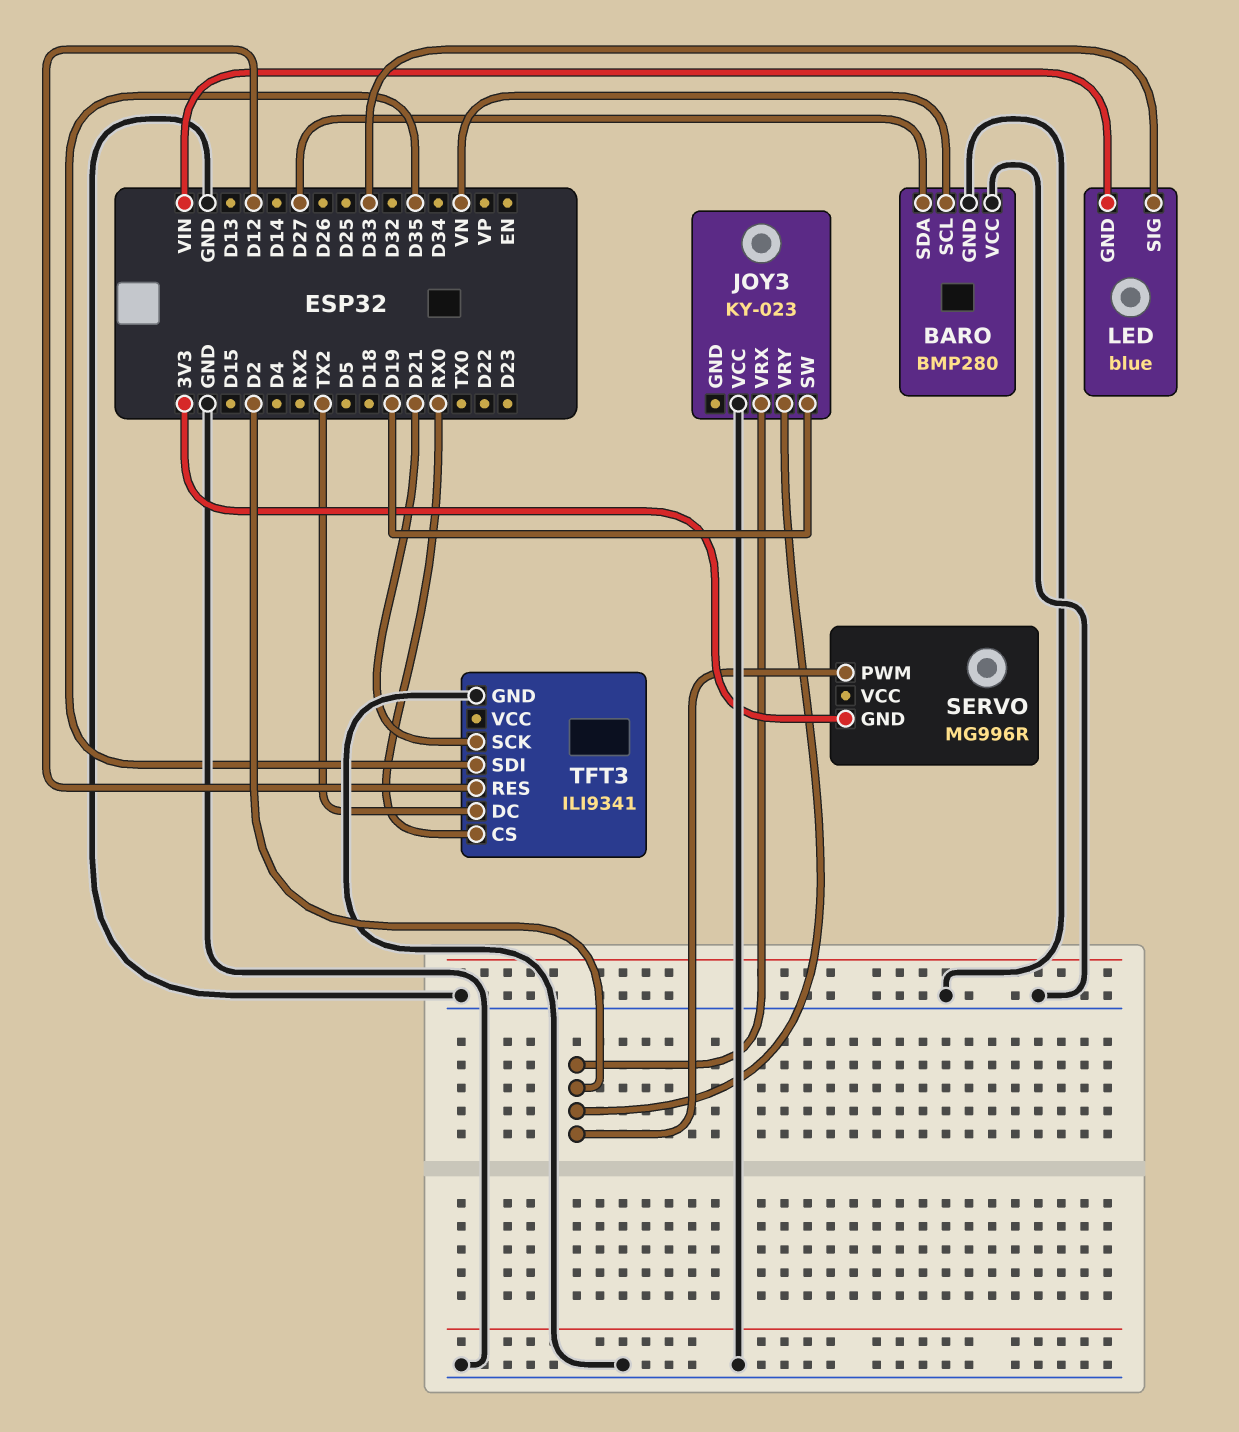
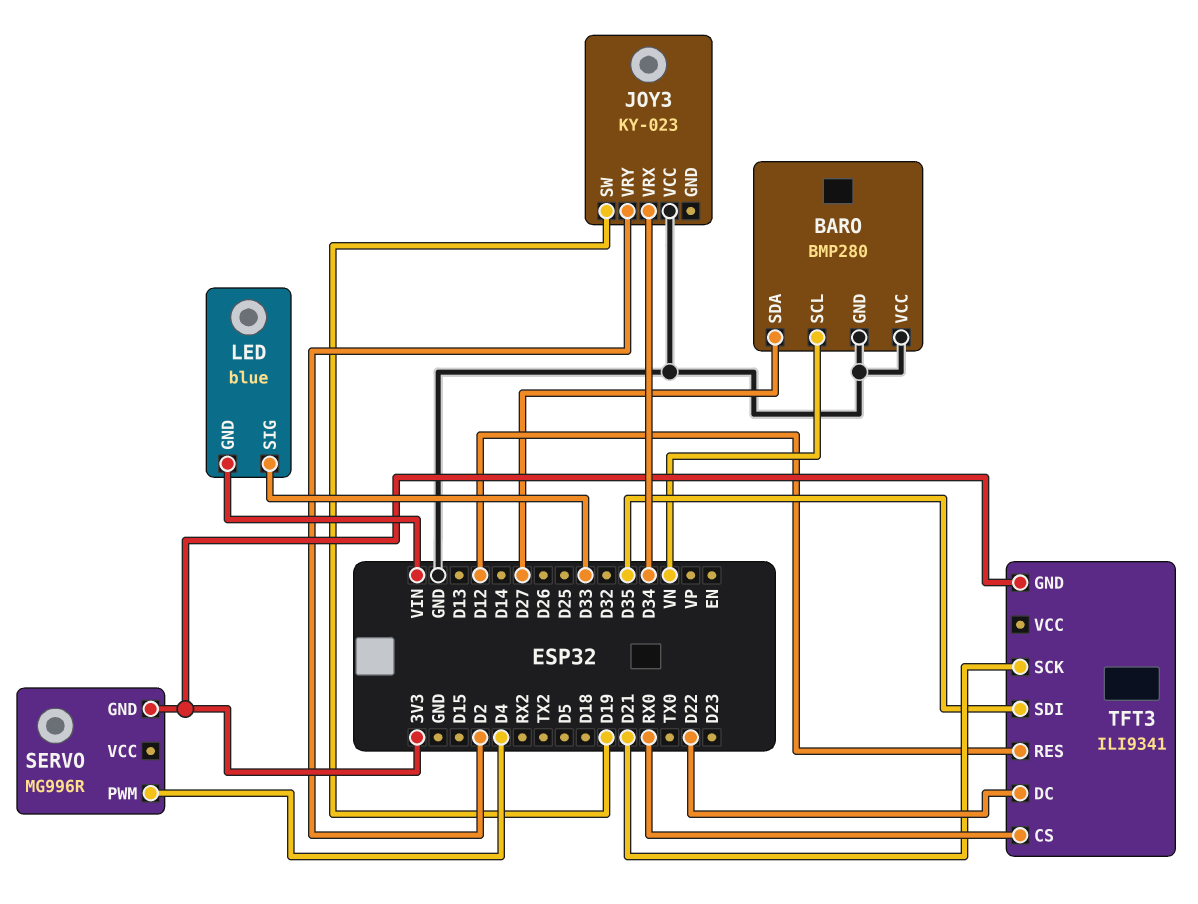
JOY3 pin VRX: D2 -> D34
SERVO pin PWM: D2 -> D4
TFT3 pin DC: TX2 -> D22
TFT3 pin GND: GND -> 3V3

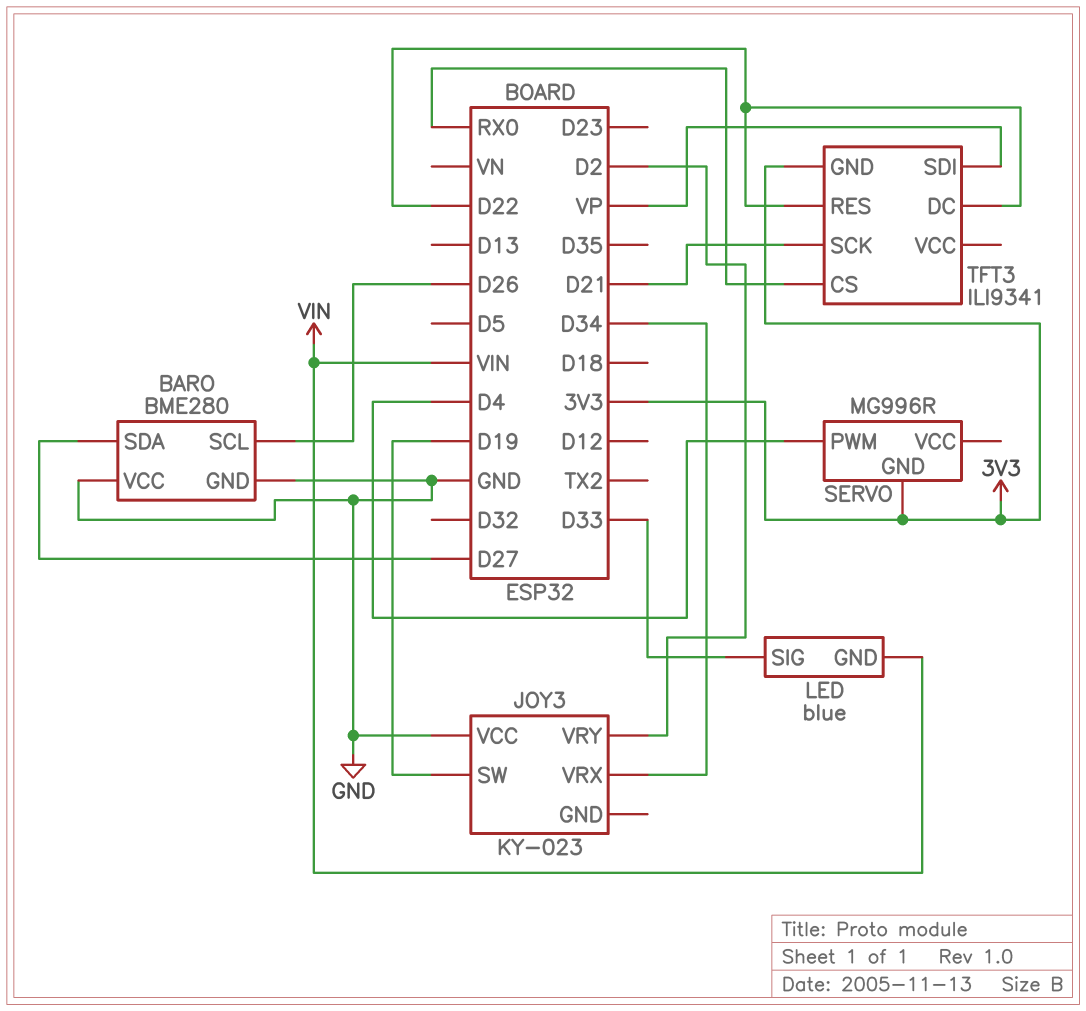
BARO: BMP280 -> BME280
BARO pin SCL: VN -> D26
TFT3 pin RES: D12 -> D22
TFT3 pin SDI: D35 -> VP

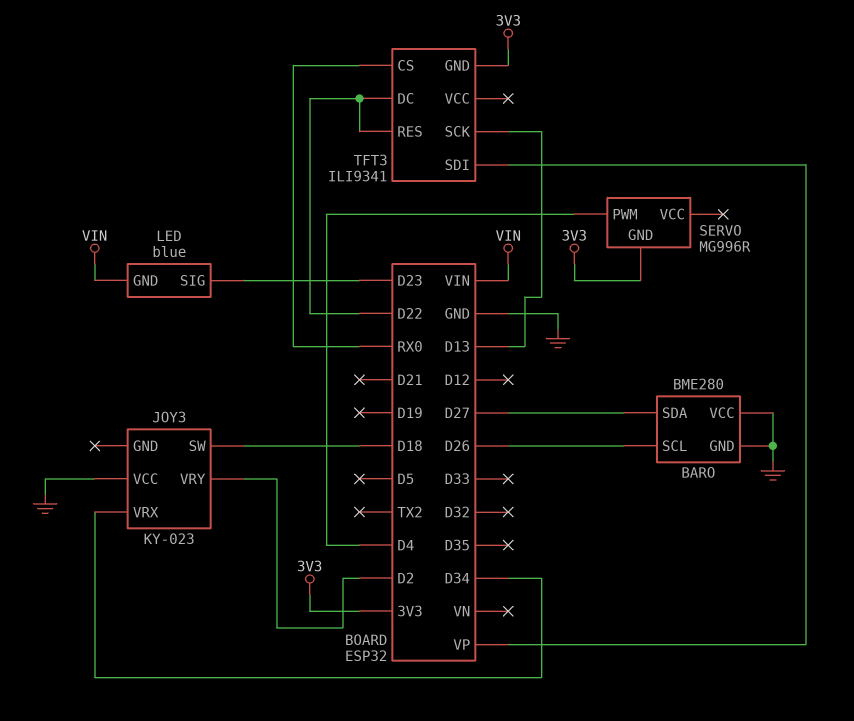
JOY3 pin SW: D19 -> D18
LED pin SIG: D33 -> D23
TFT3 pin SCK: D21 -> D13

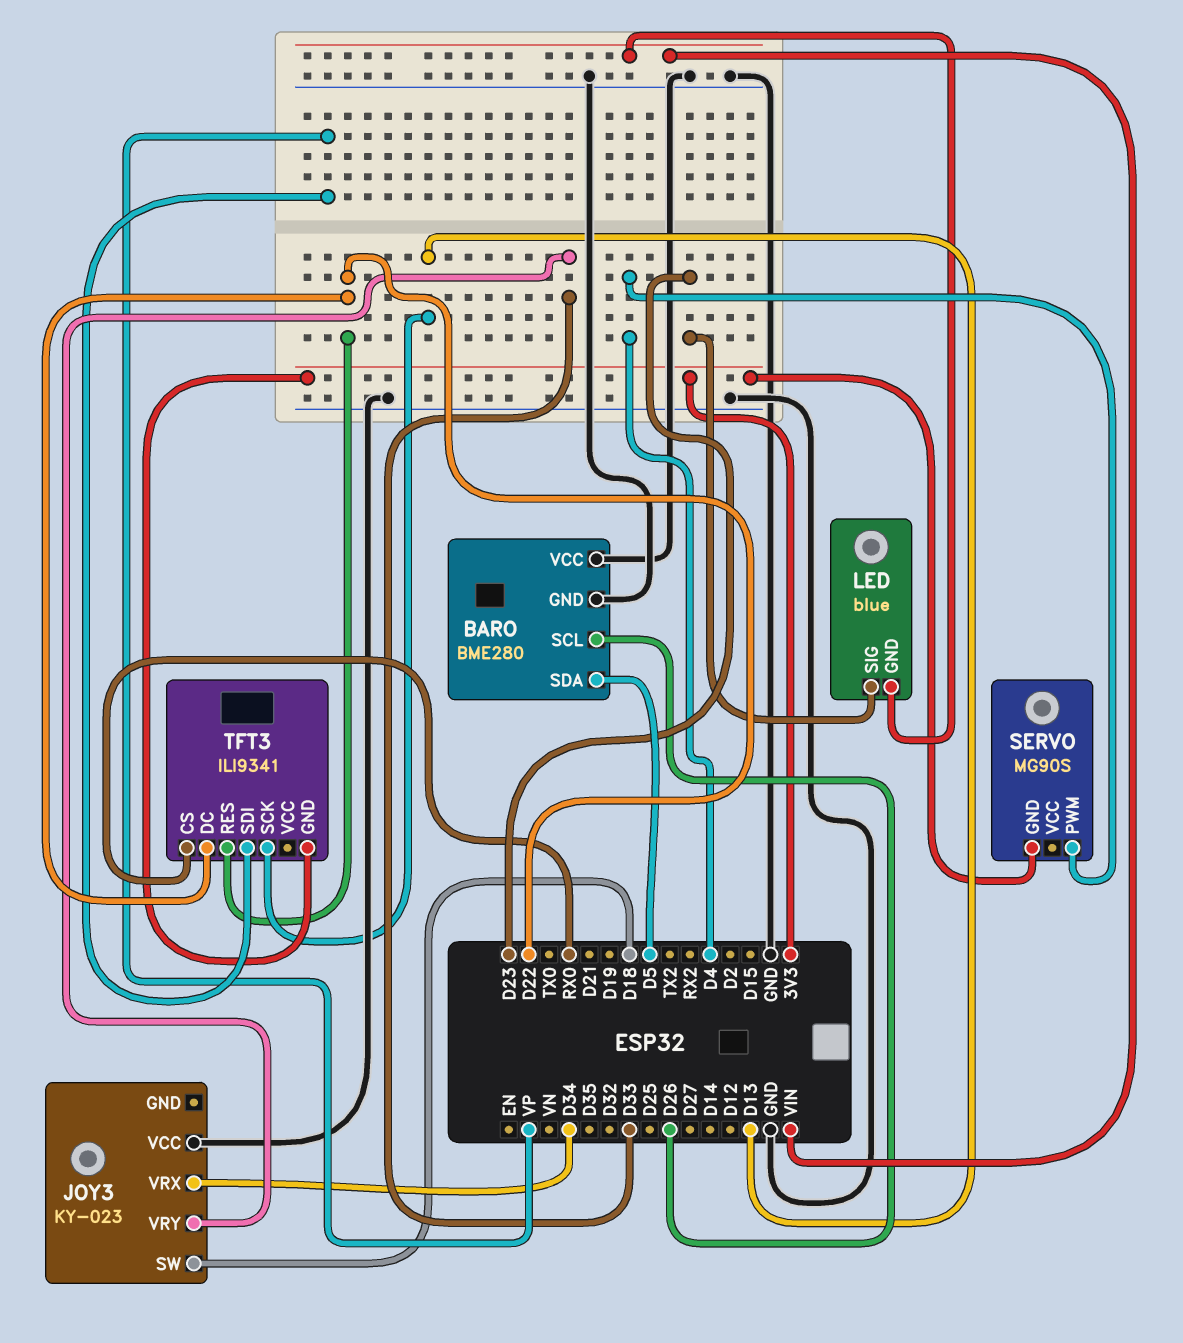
BARO pin SDA: D27 -> D5
JOY3 pin VRY: D2 -> D33
SERVO: MG996R -> MG90S

